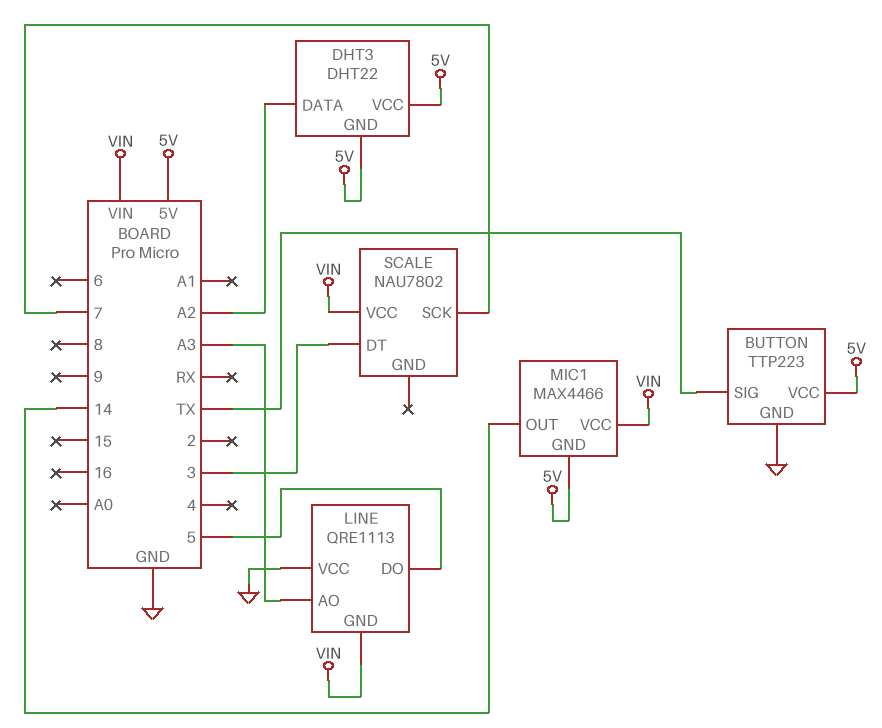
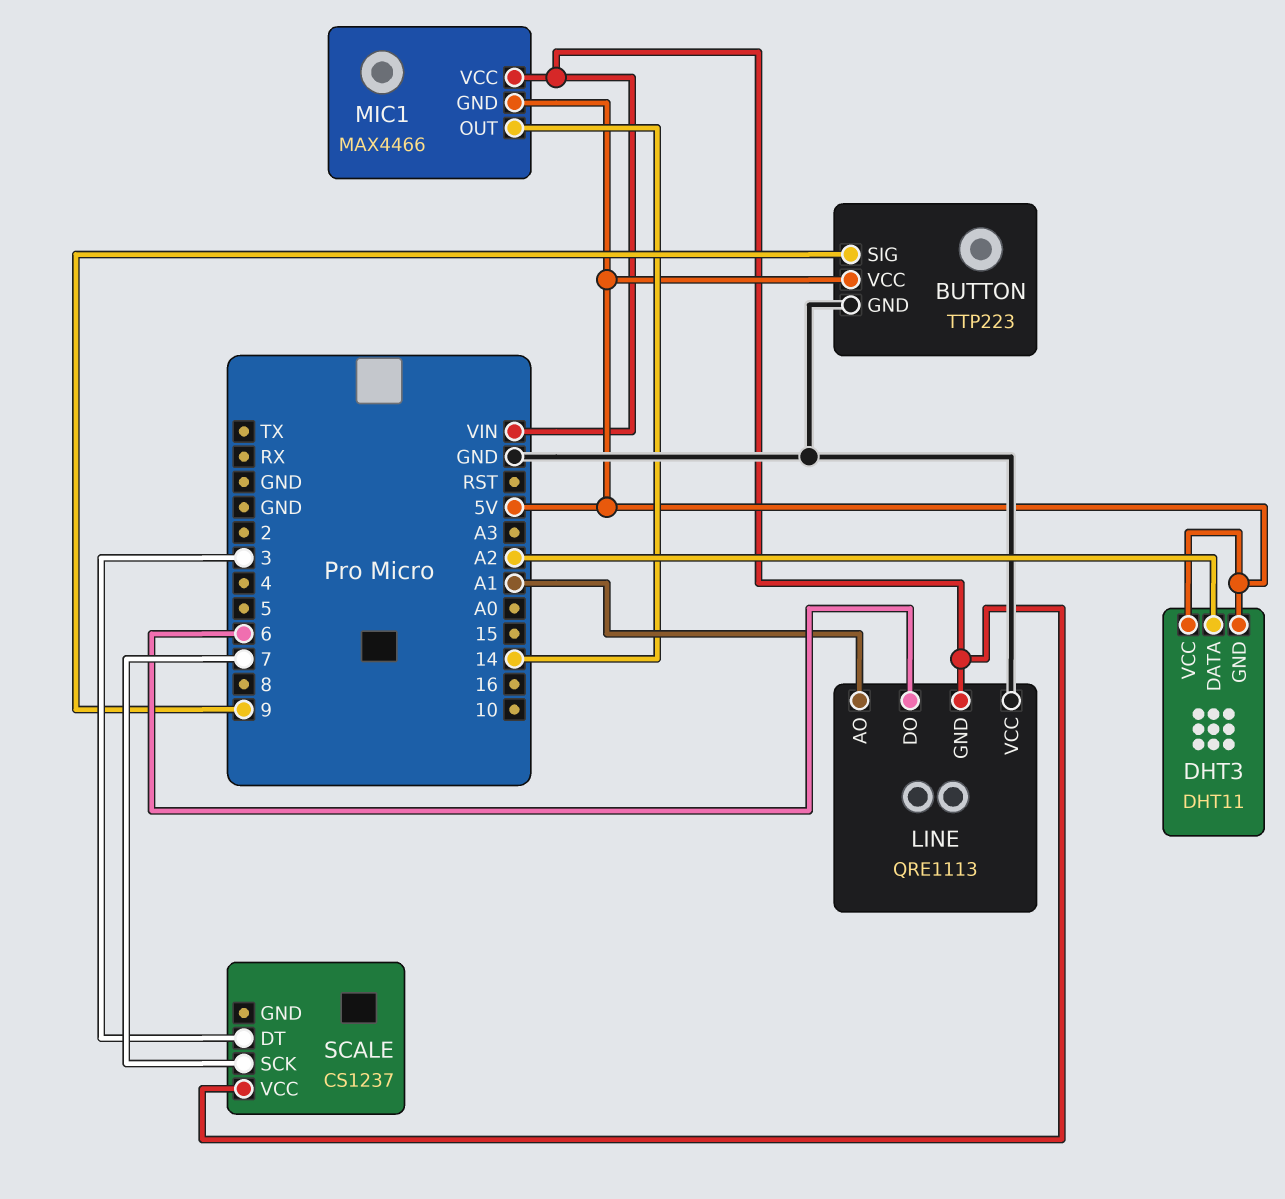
BUTTON pin SIG: TX -> 9
DHT3: DHT22 -> DHT11
LINE pin AO: A3 -> A1
LINE pin DO: 5 -> 6
SCALE: NAU7802 -> CS1237

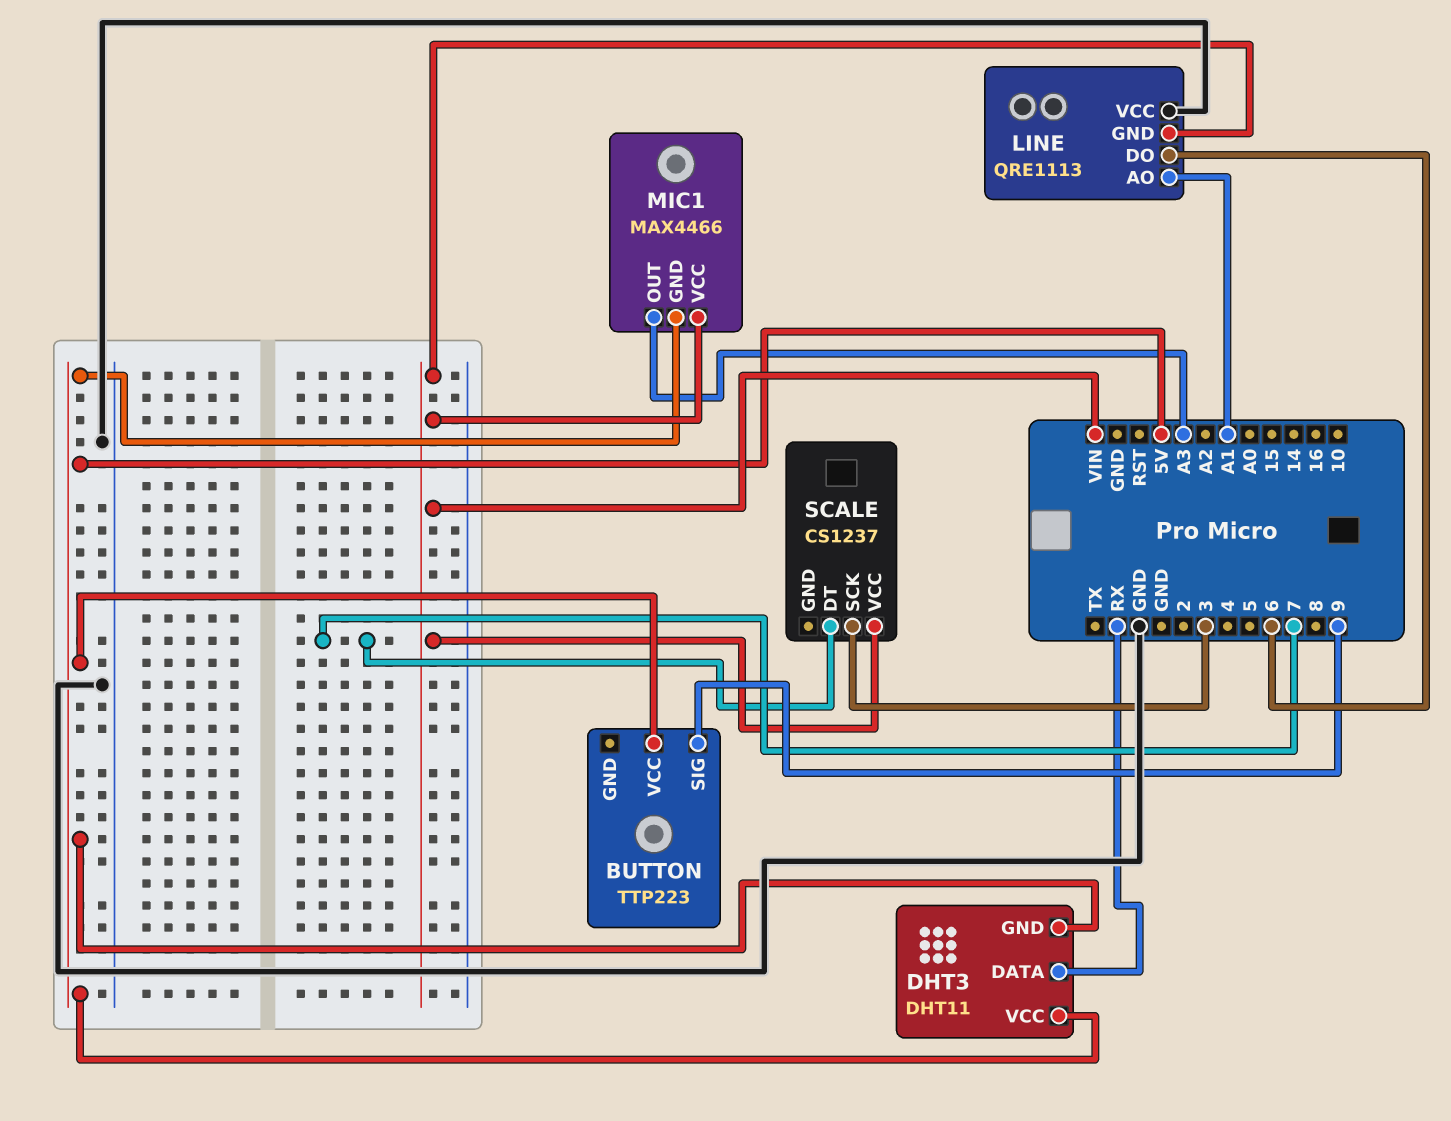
BUTTON pin GND: GND -> none
DHT3 pin DATA: A2 -> RX
MIC1 pin OUT: 14 -> A3
SCALE pin DT: 3 -> 7
SCALE pin SCK: 7 -> 3

